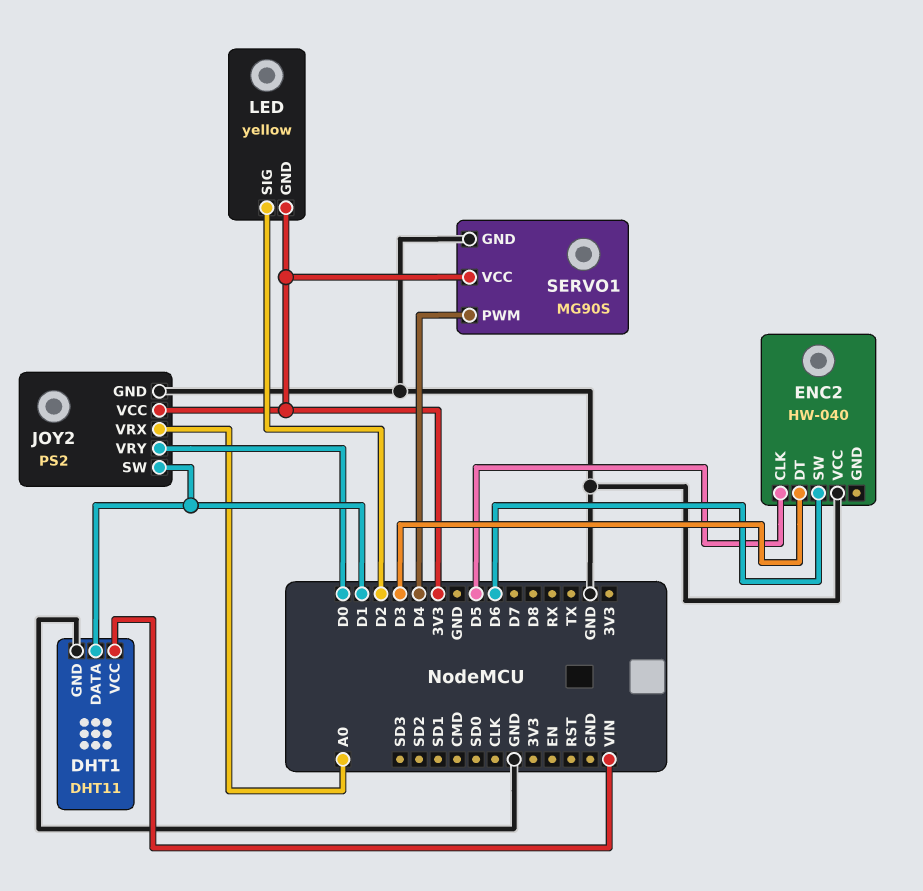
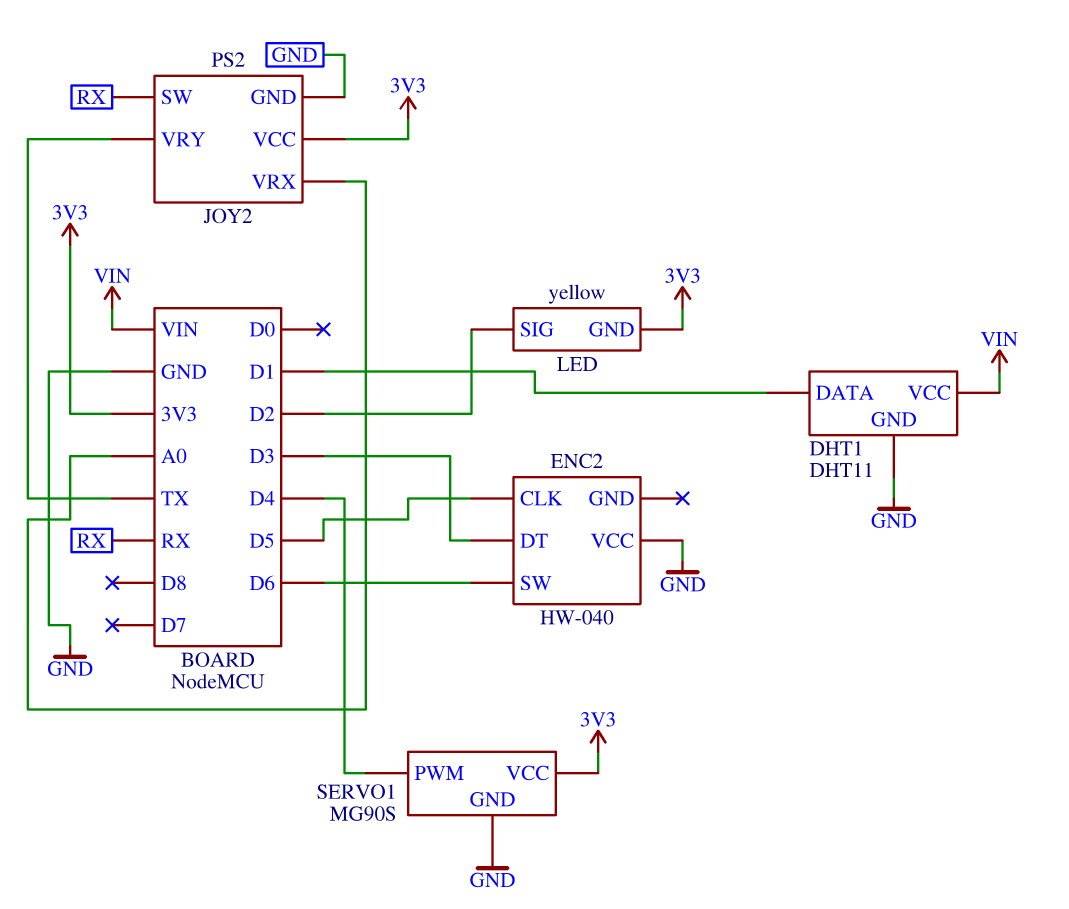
JOY2 pin SW: D1 -> RX
JOY2 pin VRY: D0 -> TX

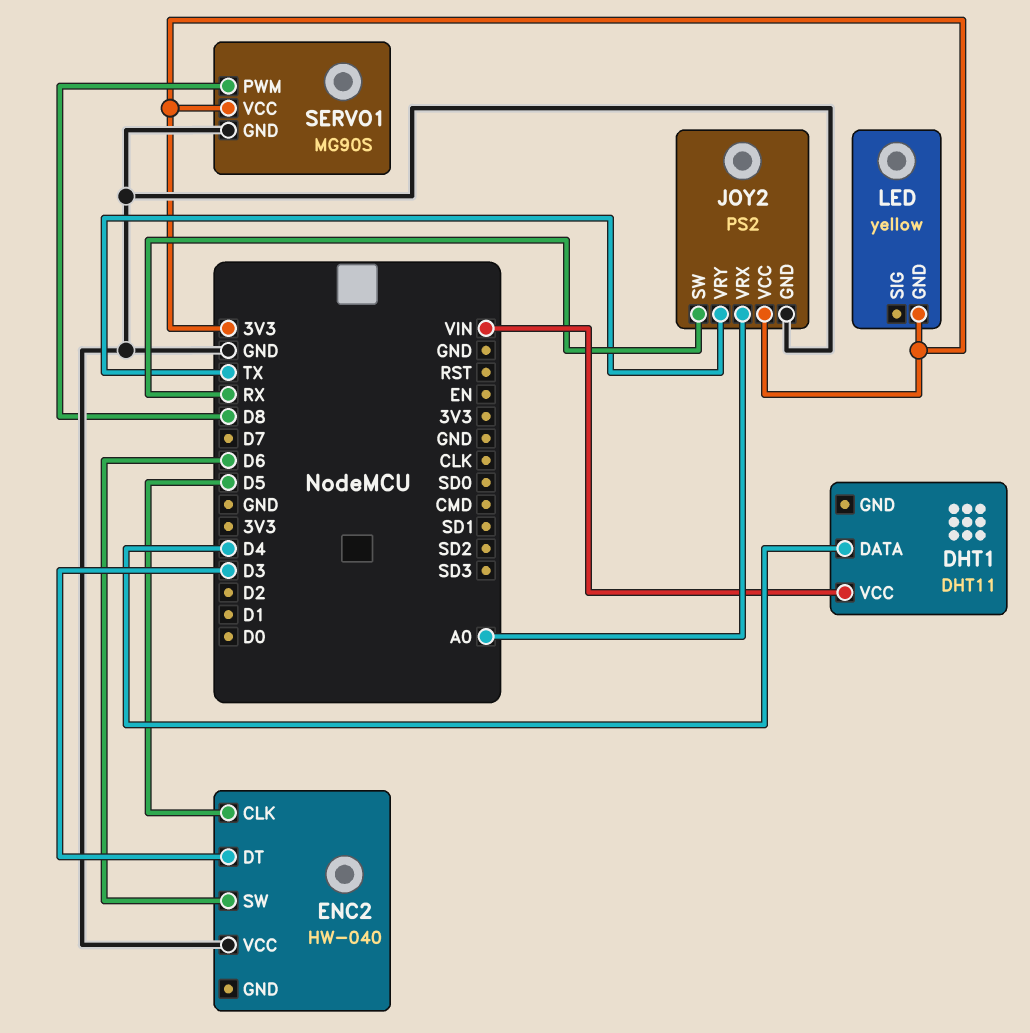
DHT1 pin DATA: D1 -> D4
DHT1 pin GND: GND -> none
LED pin SIG: D2 -> none
SERVO1 pin PWM: D4 -> D8

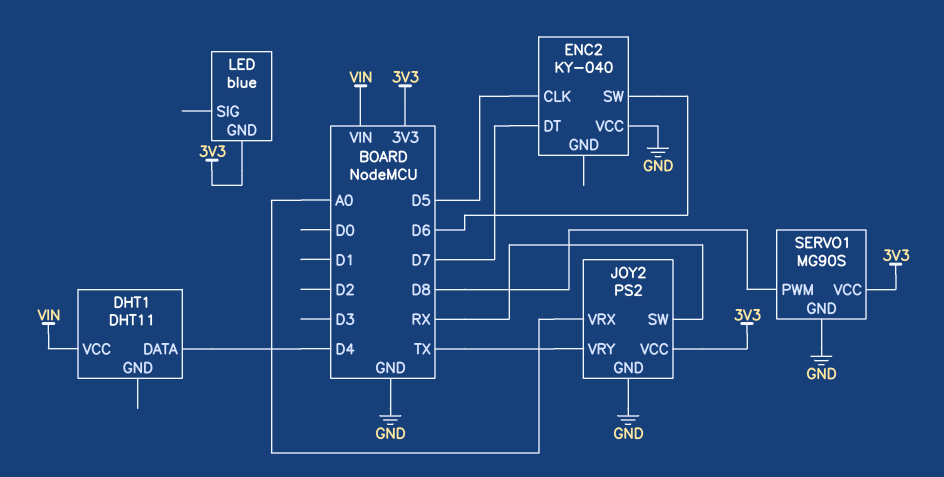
ENC2: HW-040 -> KY-040
ENC2 pin DT: D3 -> D7
LED: yellow -> blue

